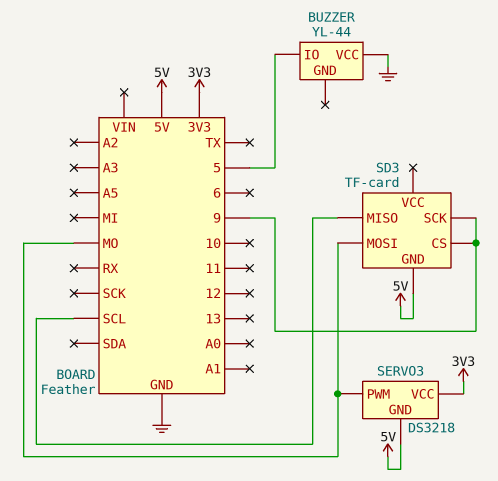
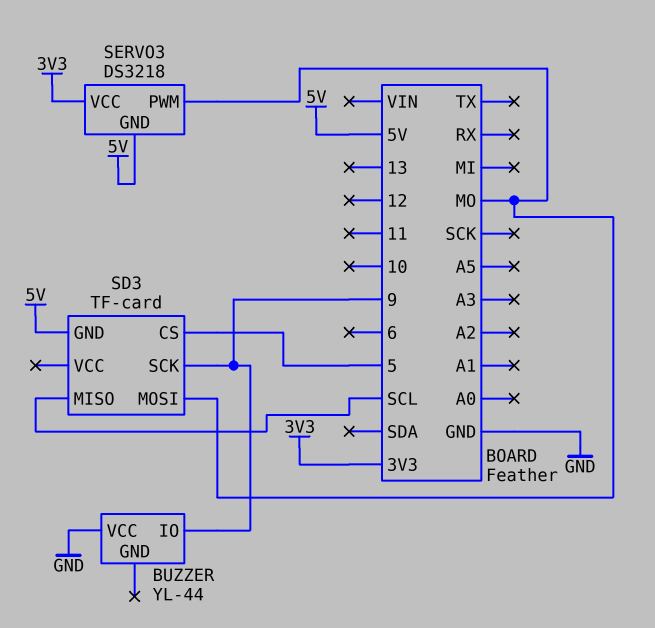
BUZZER pin IO: 5 -> 9
SD3 pin CS: 9 -> 5

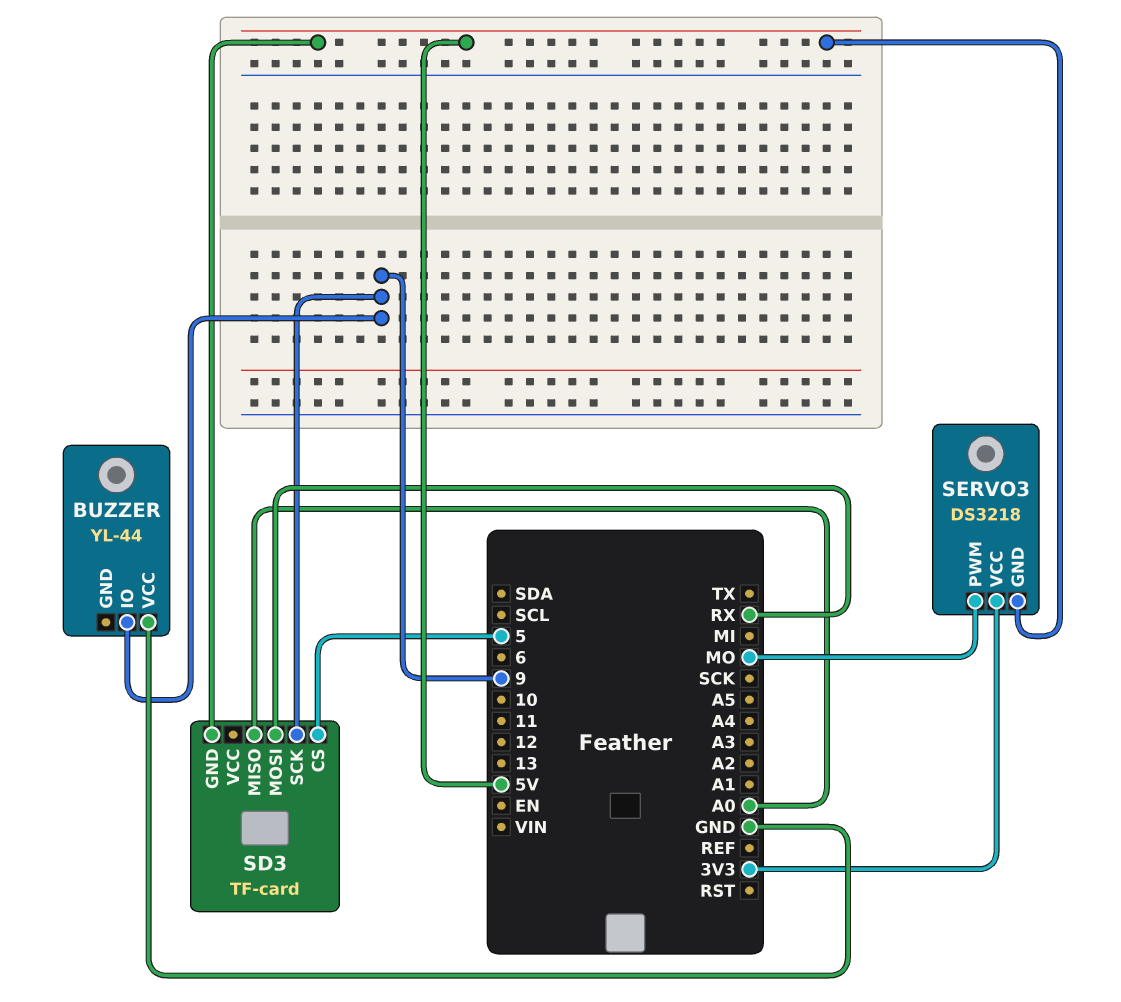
SD3 pin MISO: SCL -> A0
SD3 pin MOSI: MO -> RX

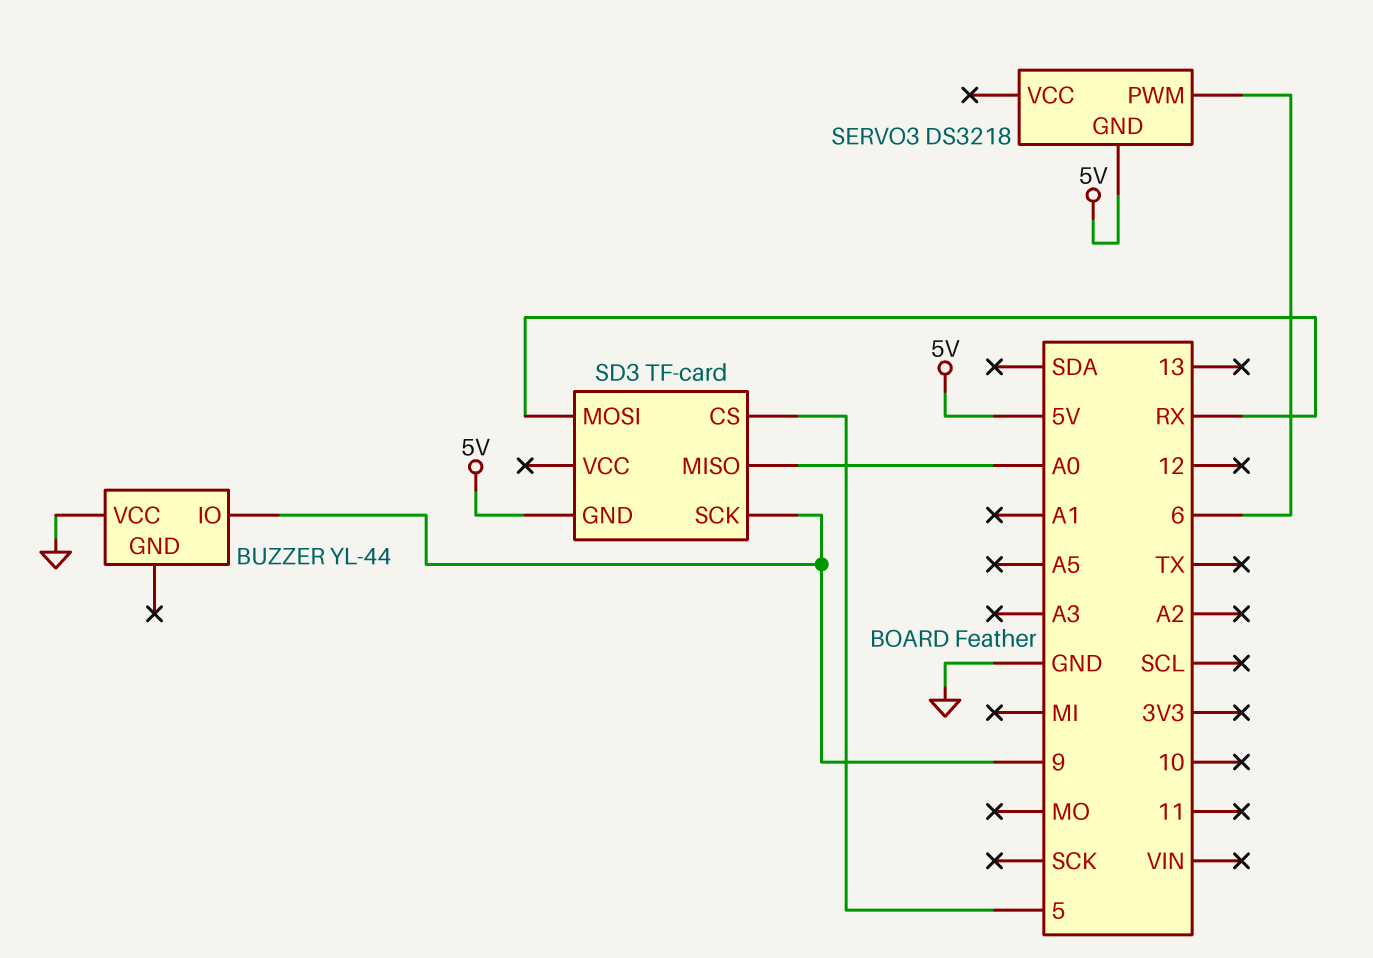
SERVO3 pin PWM: MO -> 6
SERVO3 pin VCC: 3V3 -> none

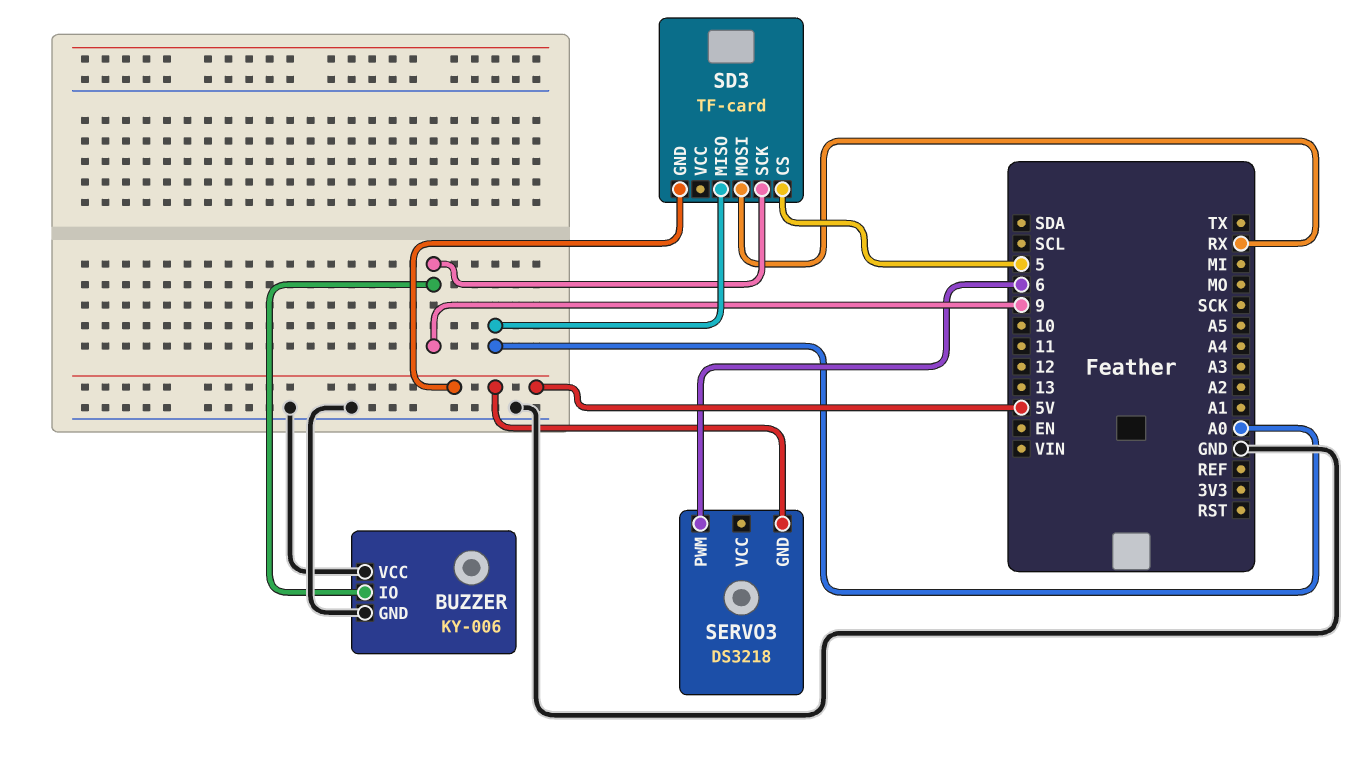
BUZZER: YL-44 -> KY-006
BUZZER pin GND: none -> GND

